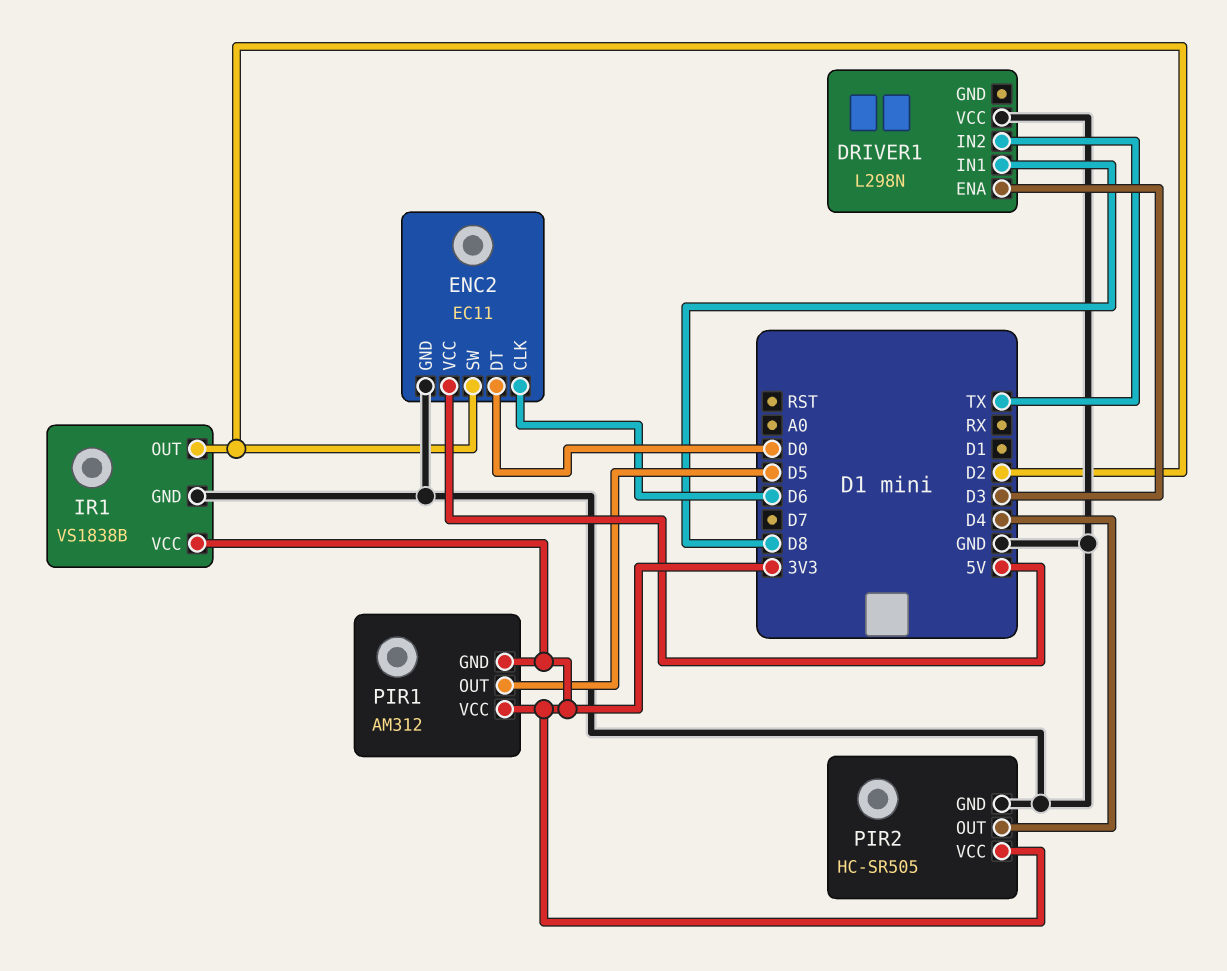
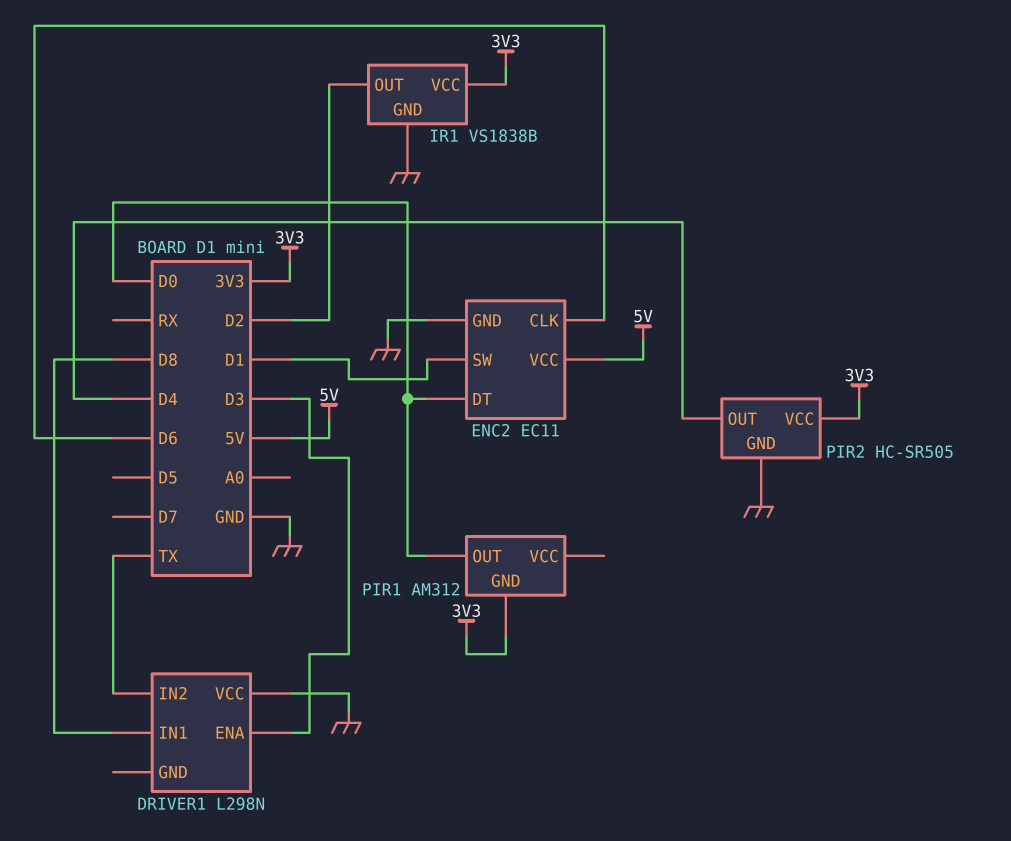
ENC2 pin SW: D2 -> D1
PIR1 pin OUT: D5 -> D0
PIR1 pin VCC: 3V3 -> none

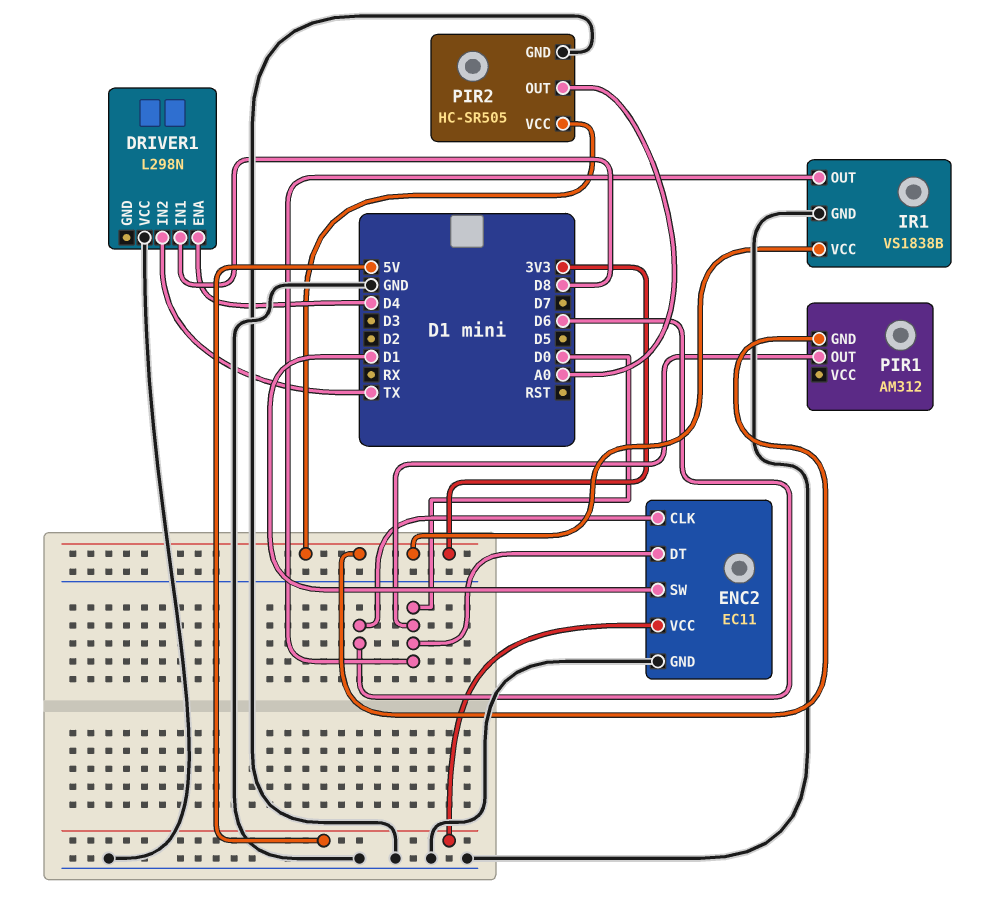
DRIVER1 pin ENA: D3 -> D4
IR1 pin OUT: D2 -> D0
PIR2 pin OUT: D4 -> A0

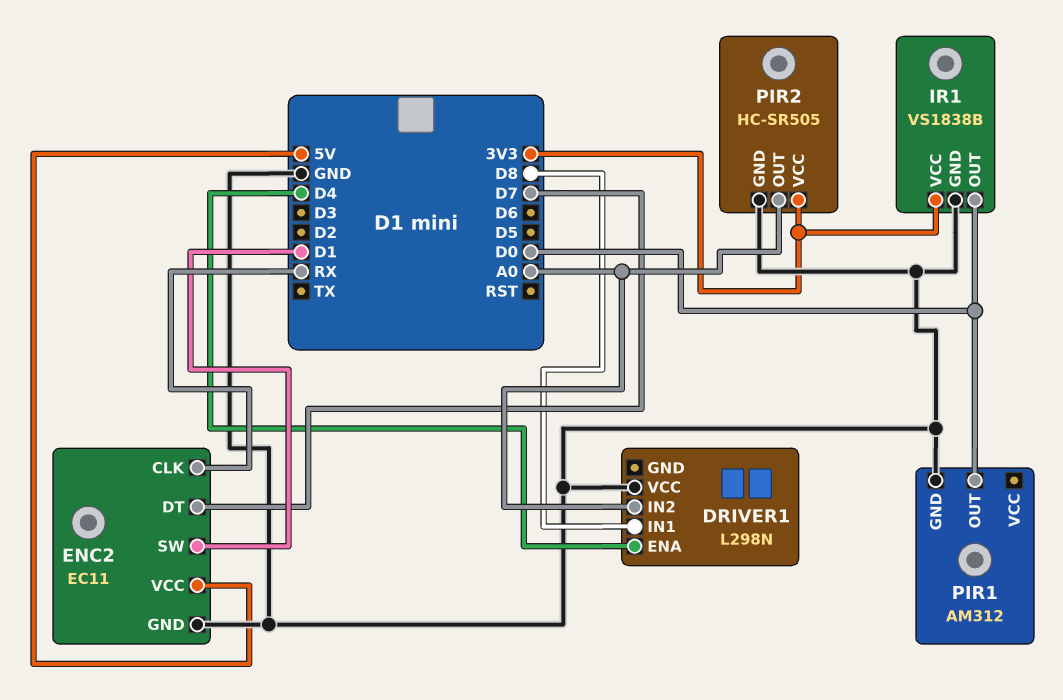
DRIVER1 pin IN2: TX -> A0
ENC2 pin CLK: D6 -> RX
ENC2 pin DT: D0 -> D7
PIR1 pin GND: 3V3 -> GND

